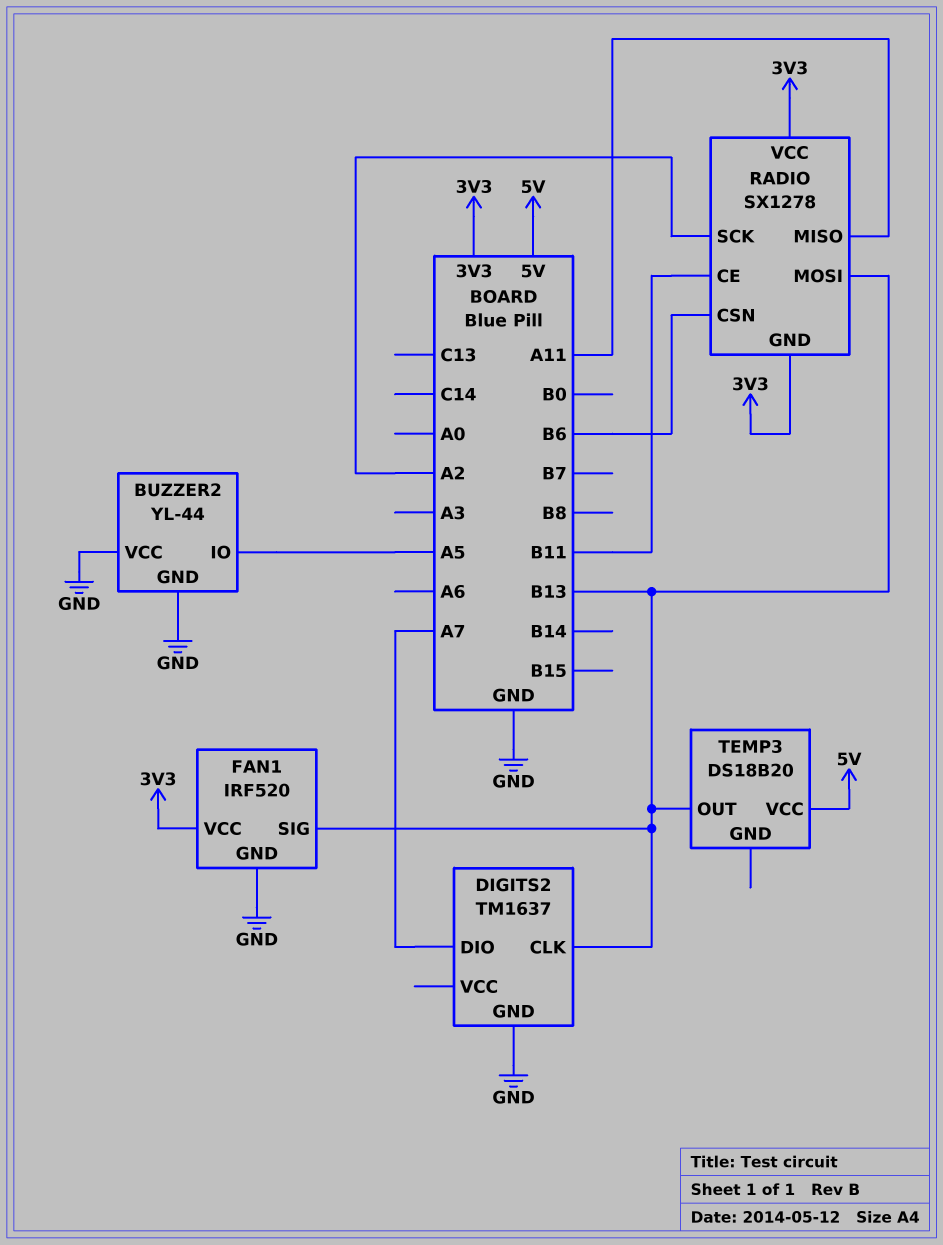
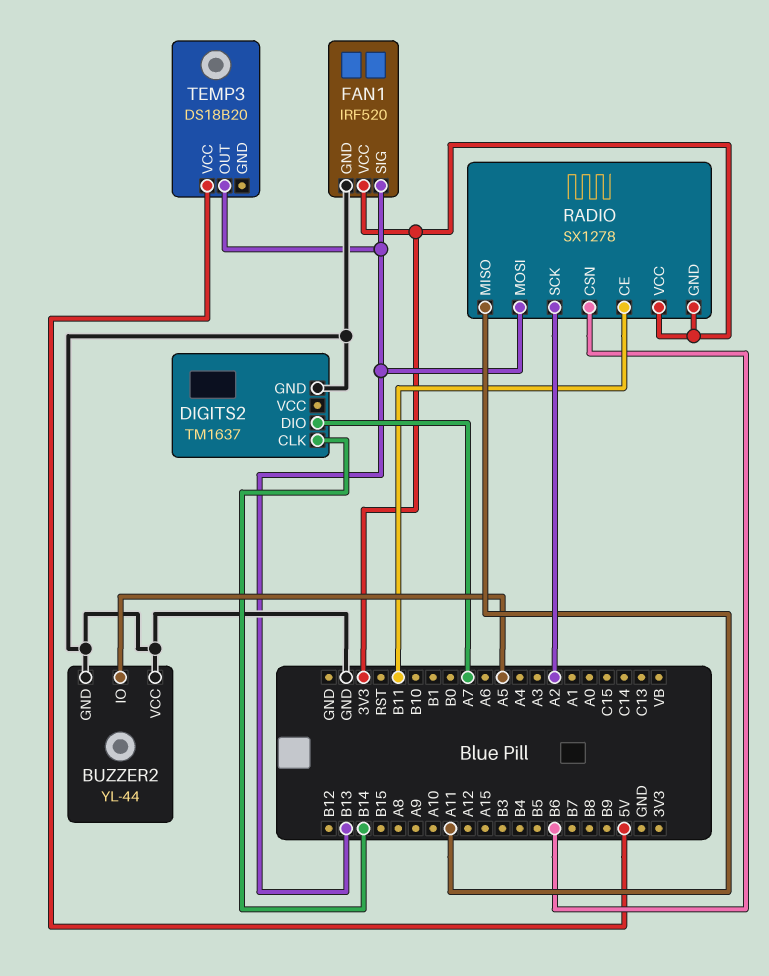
DIGITS2 pin CLK: B13 -> B14

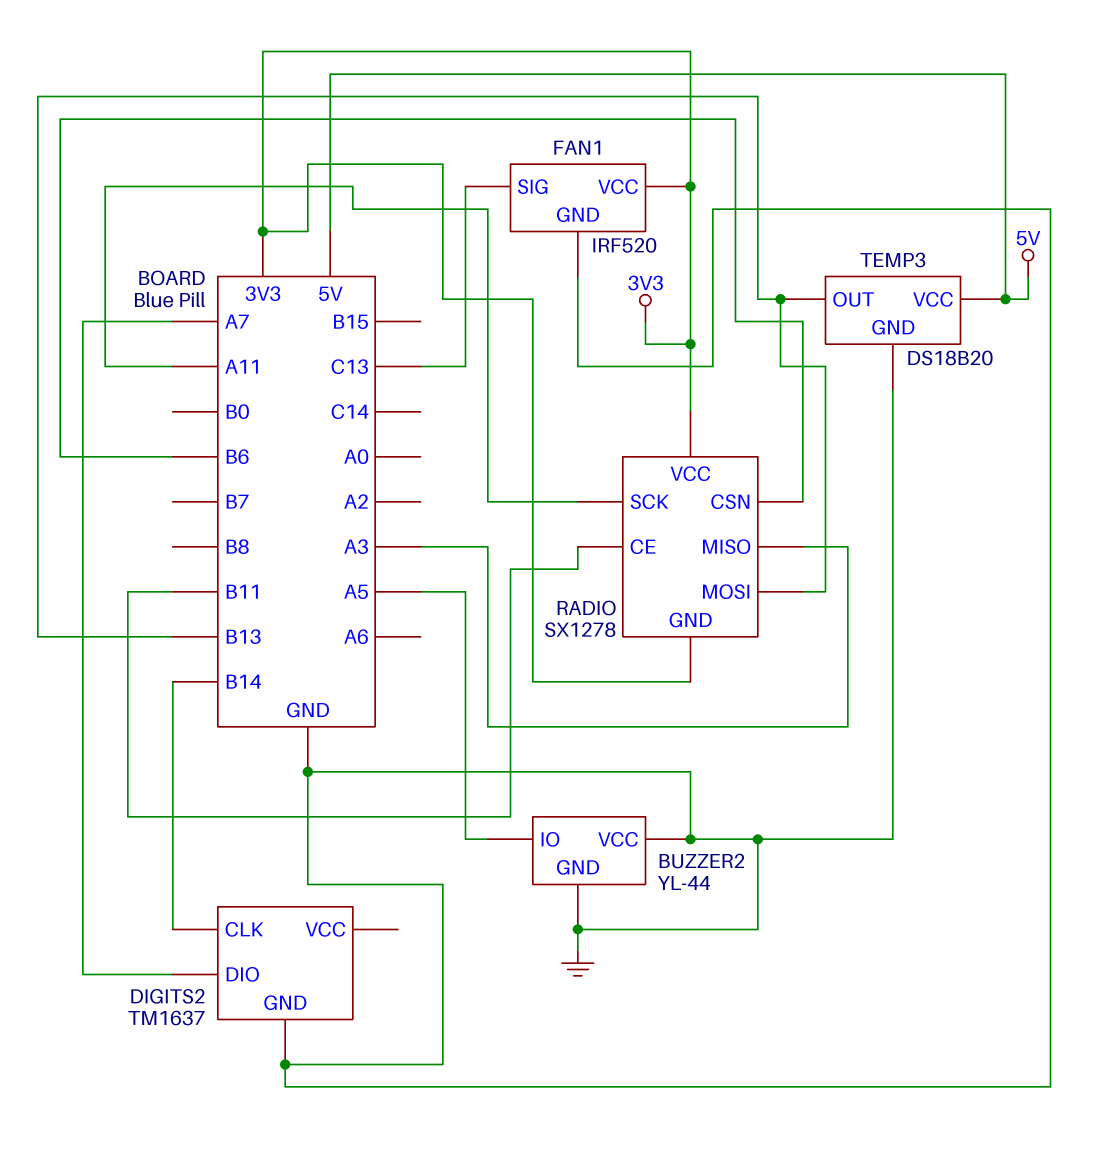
FAN1 pin SIG: B13 -> C13
RADIO pin MISO: A11 -> A3
RADIO pin SCK: A2 -> A11
TEMP3 pin GND: none -> GND

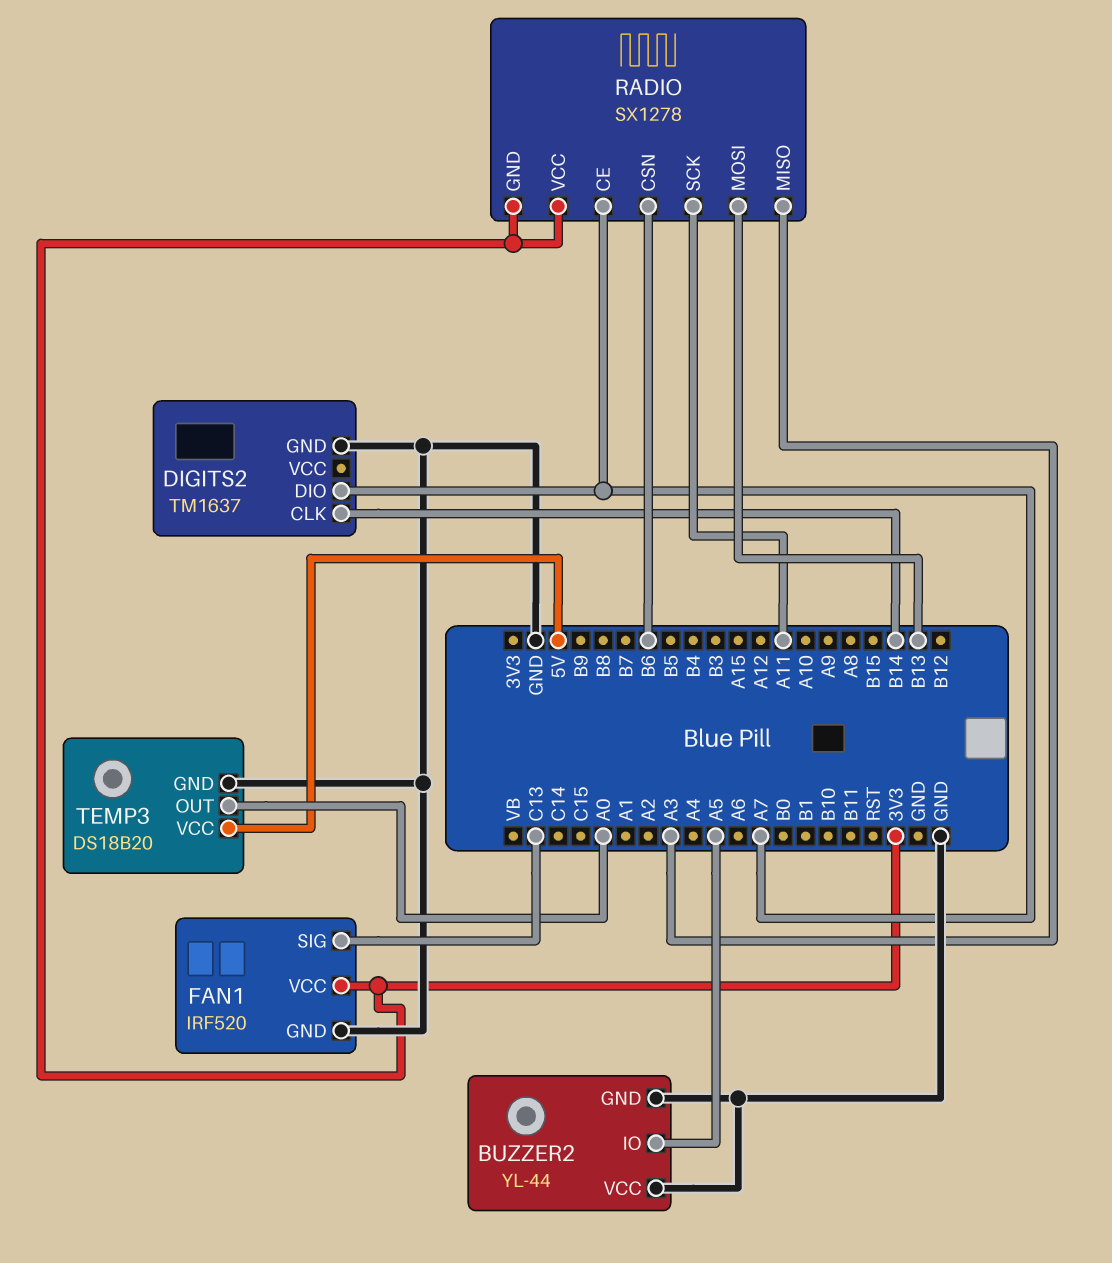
RADIO pin CE: B11 -> A7
TEMP3 pin OUT: B13 -> A0

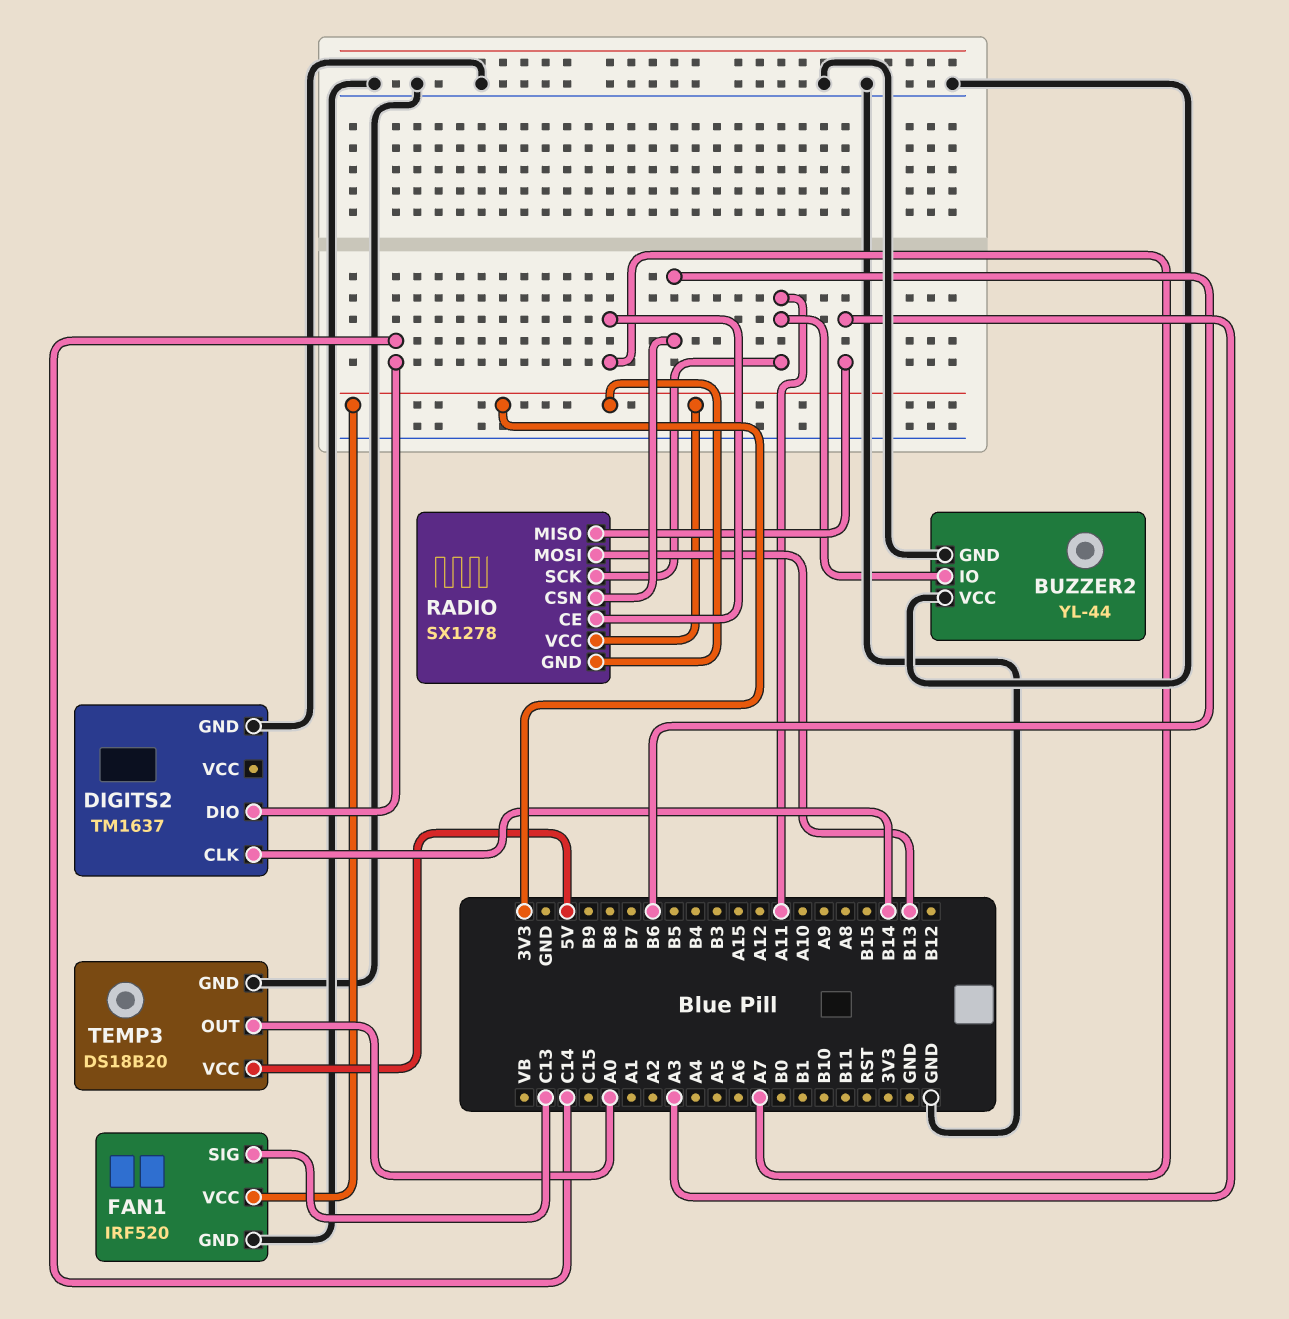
BUZZER2 pin IO: A5 -> A11
DIGITS2 pin DIO: A7 -> C14

